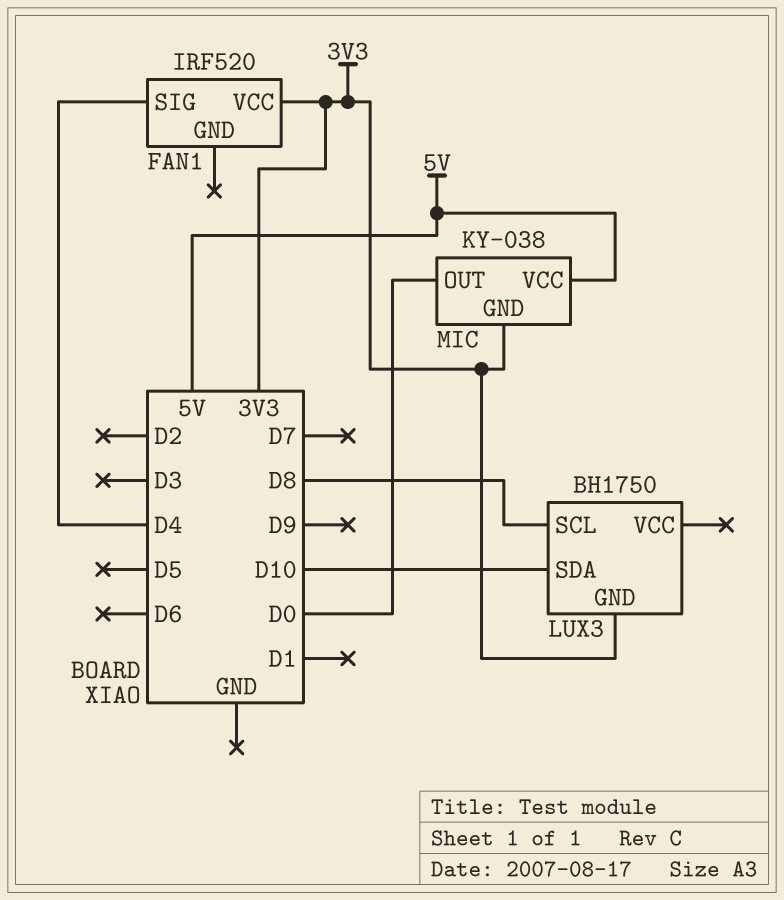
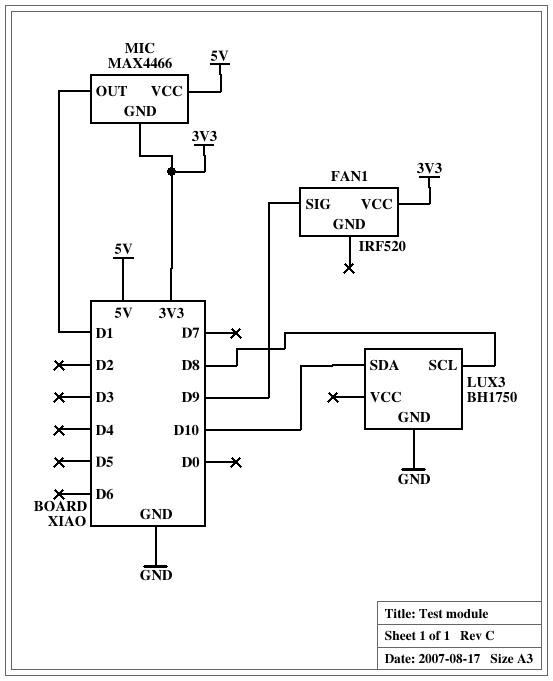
FAN1 pin SIG: D4 -> D9
LUX3 pin GND: 3V3 -> GND
MIC: KY-038 -> MAX4466
MIC pin OUT: D0 -> D1

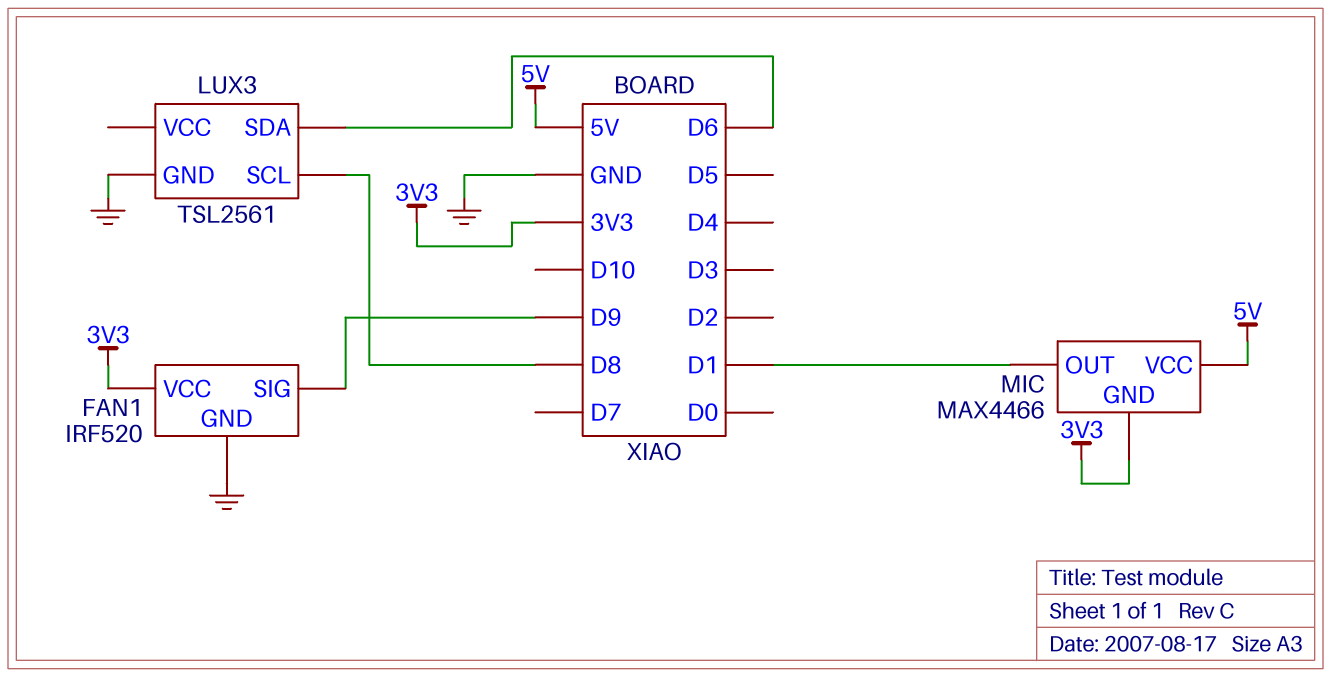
FAN1 pin GND: none -> GND
LUX3: BH1750 -> TSL2561
LUX3 pin SDA: D10 -> D6

